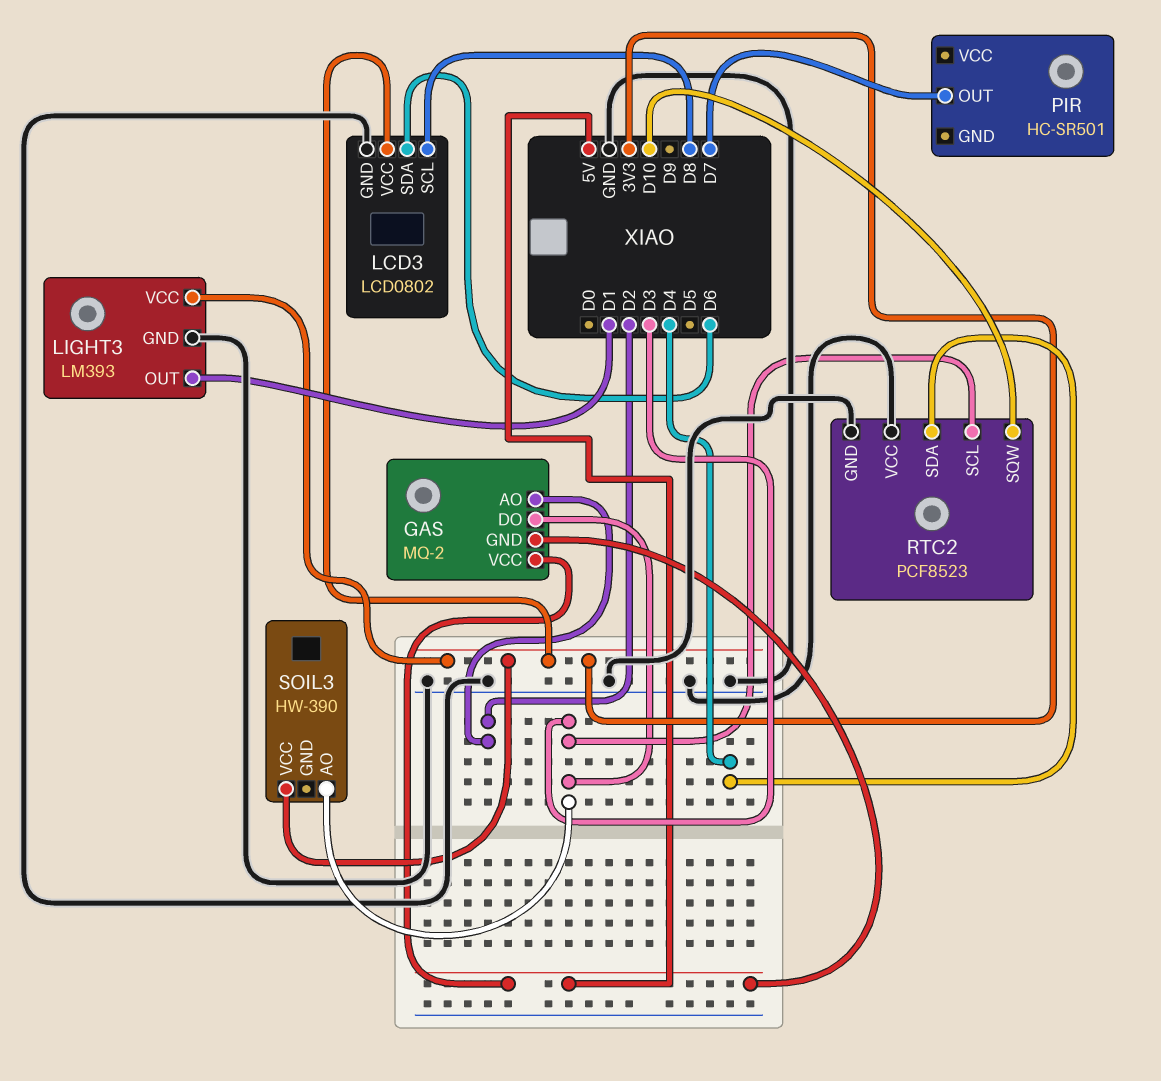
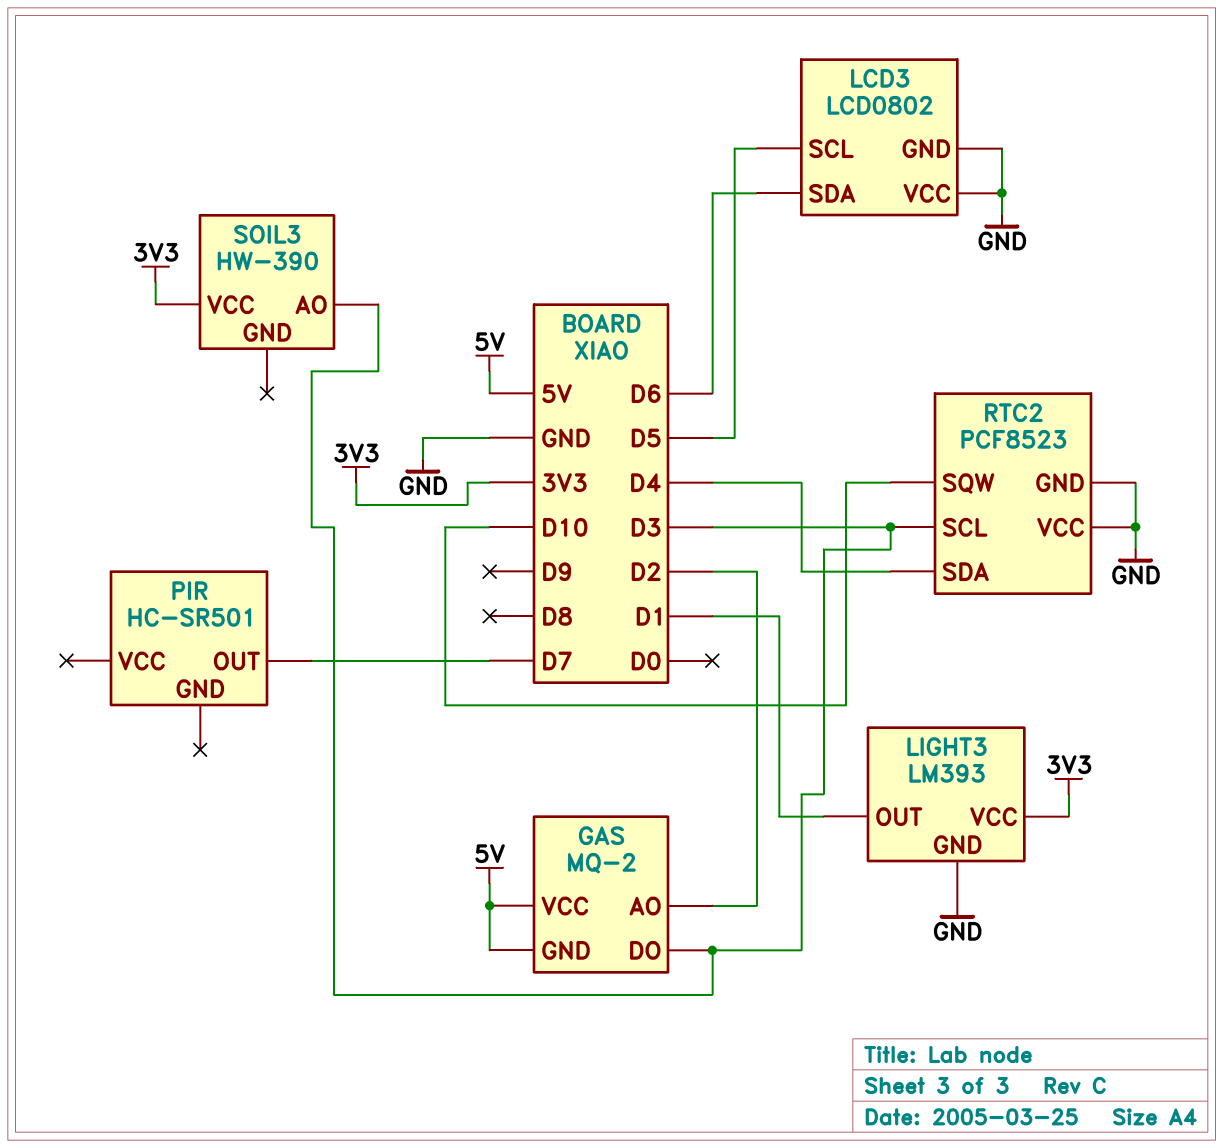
LCD3 pin SCL: D8 -> D5
LCD3 pin VCC: 3V3 -> GND

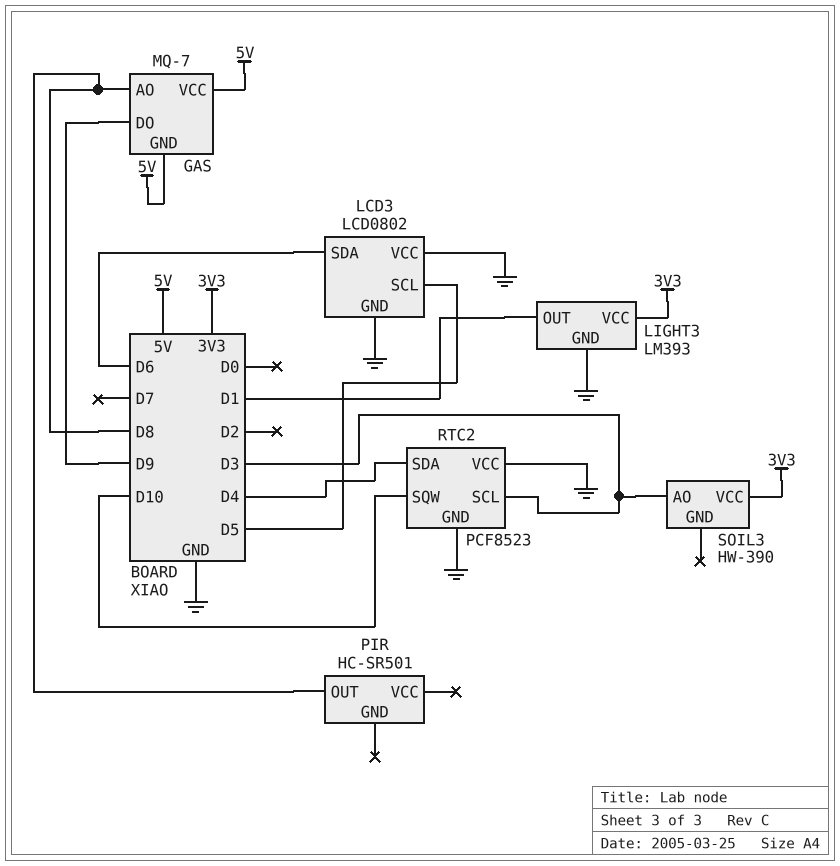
GAS: MQ-2 -> MQ-7
GAS pin AO: D2 -> D8
GAS pin DO: D3 -> D9
PIR pin OUT: D7 -> D8

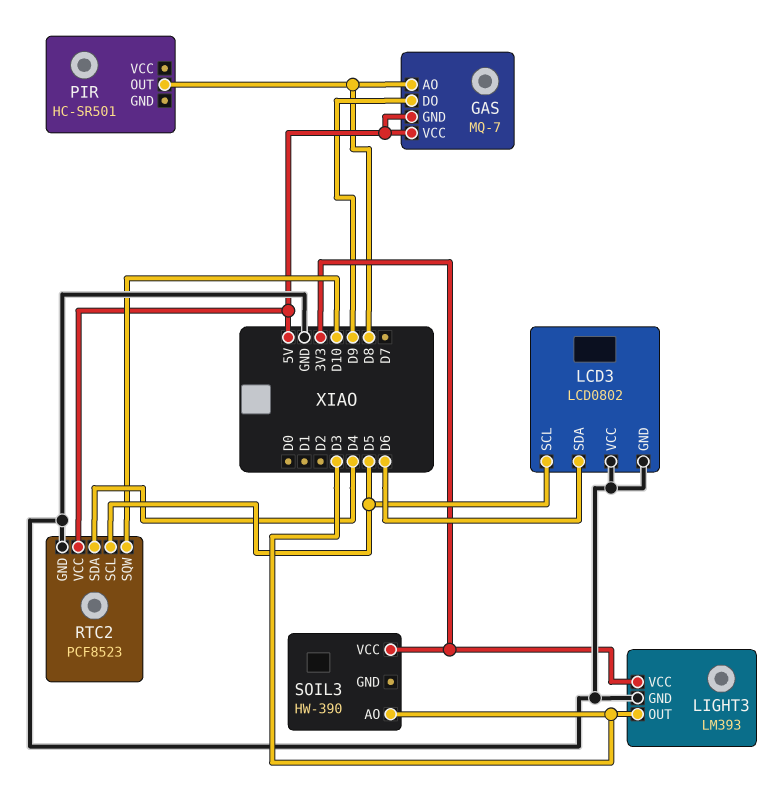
LIGHT3 pin OUT: D1 -> D3
RTC2 pin SCL: D3 -> D5
RTC2 pin VCC: GND -> 5V

